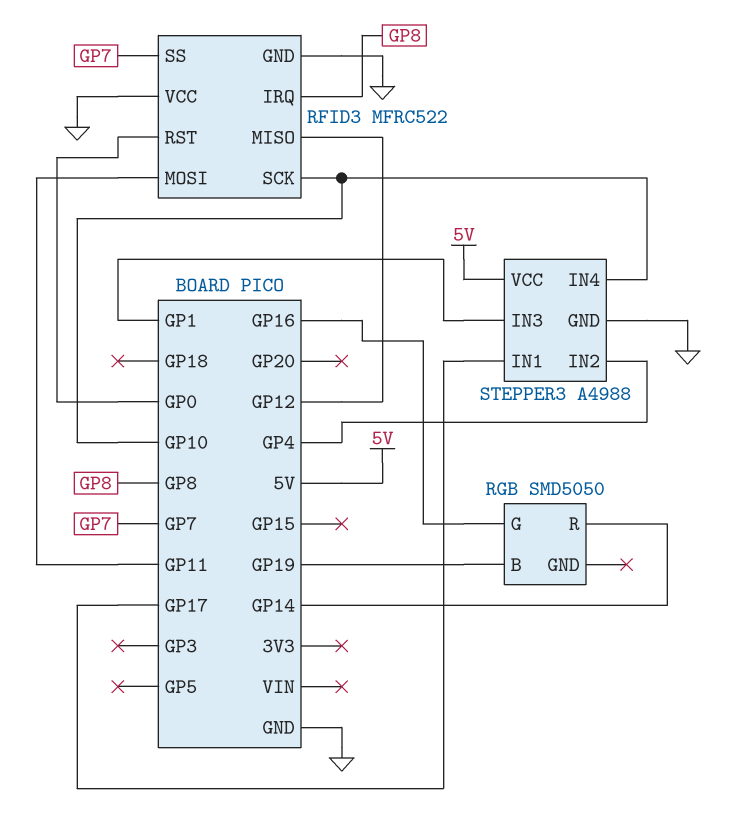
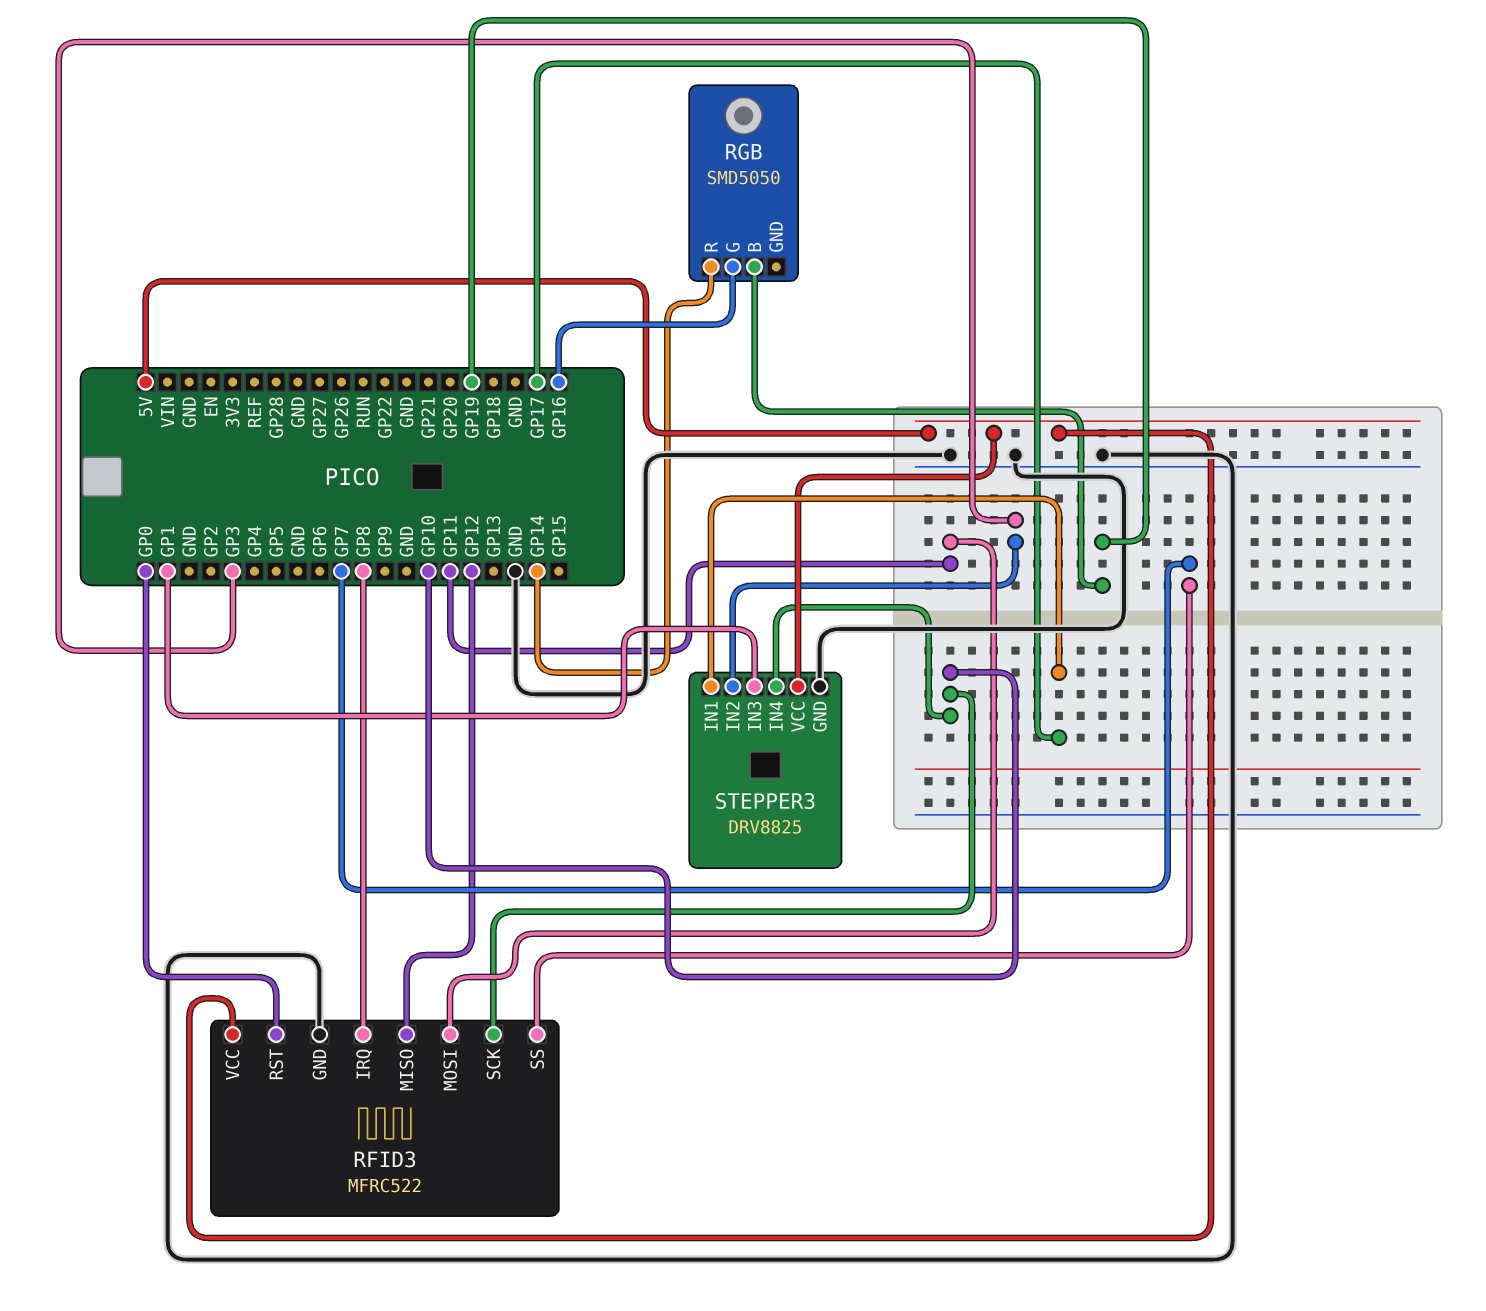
RFID3 pin VCC: GND -> 5V
STEPPER3: A4988 -> DRV8825
STEPPER3 pin IN2: GP4 -> GP3

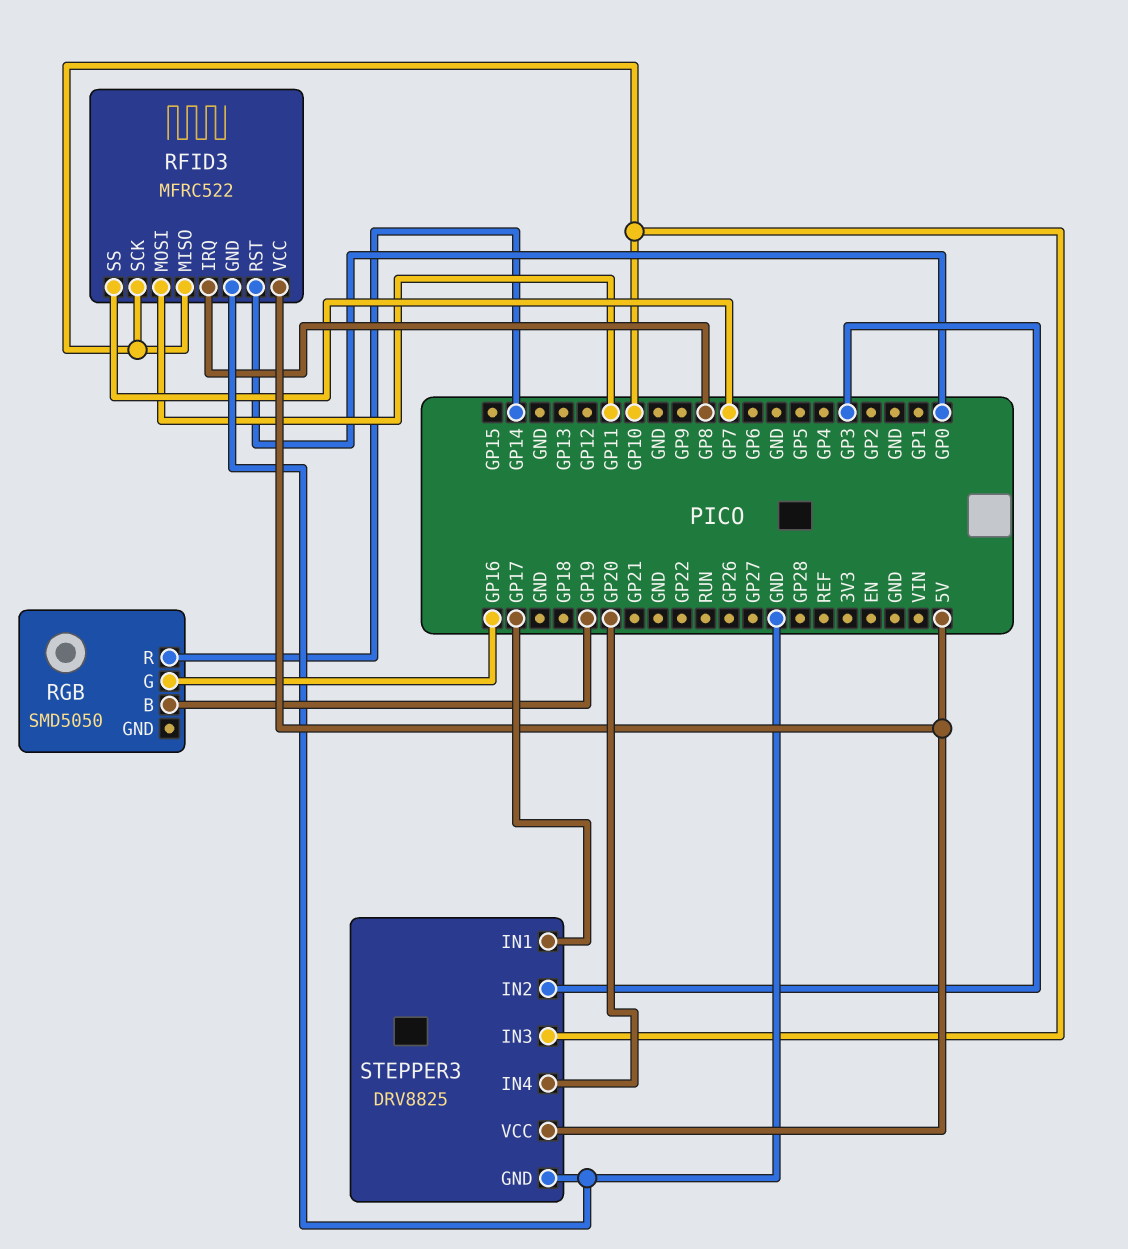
RFID3 pin MISO: GP12 -> GP10
STEPPER3 pin IN3: GP1 -> GP10
STEPPER3 pin IN4: GP10 -> GP20

